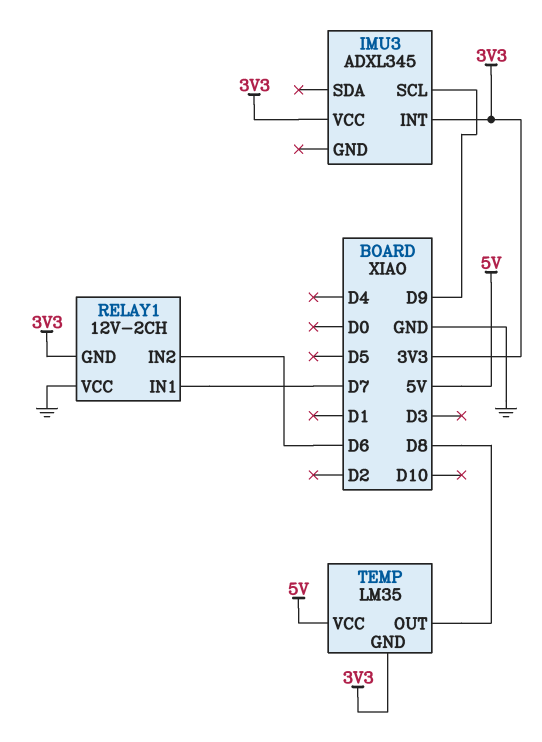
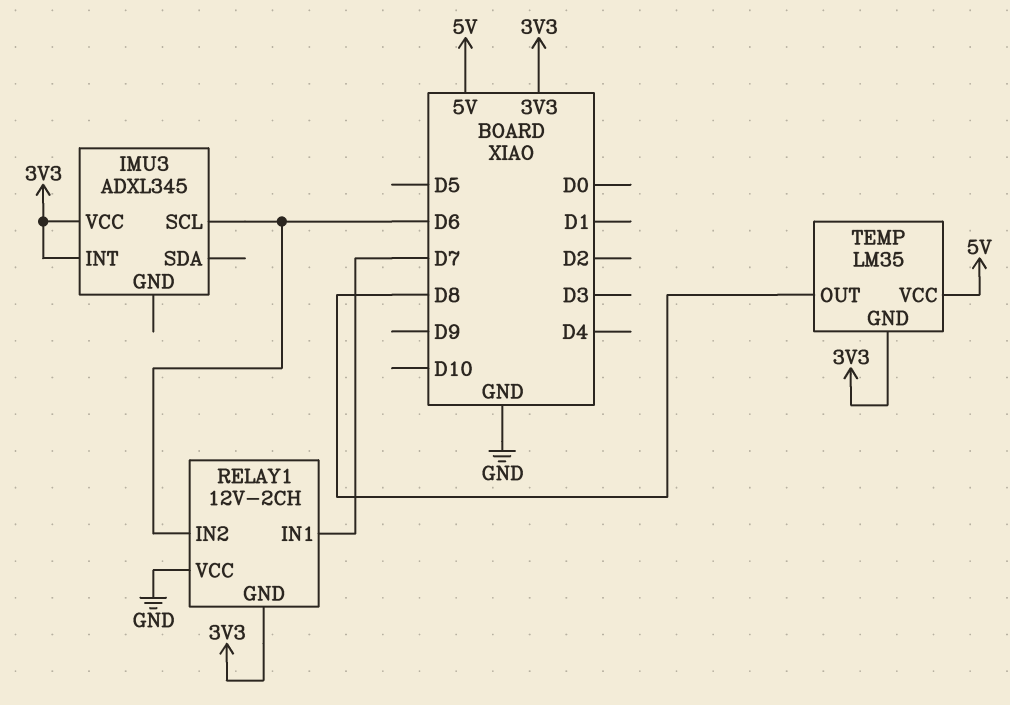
IMU3 pin SCL: D9 -> D6

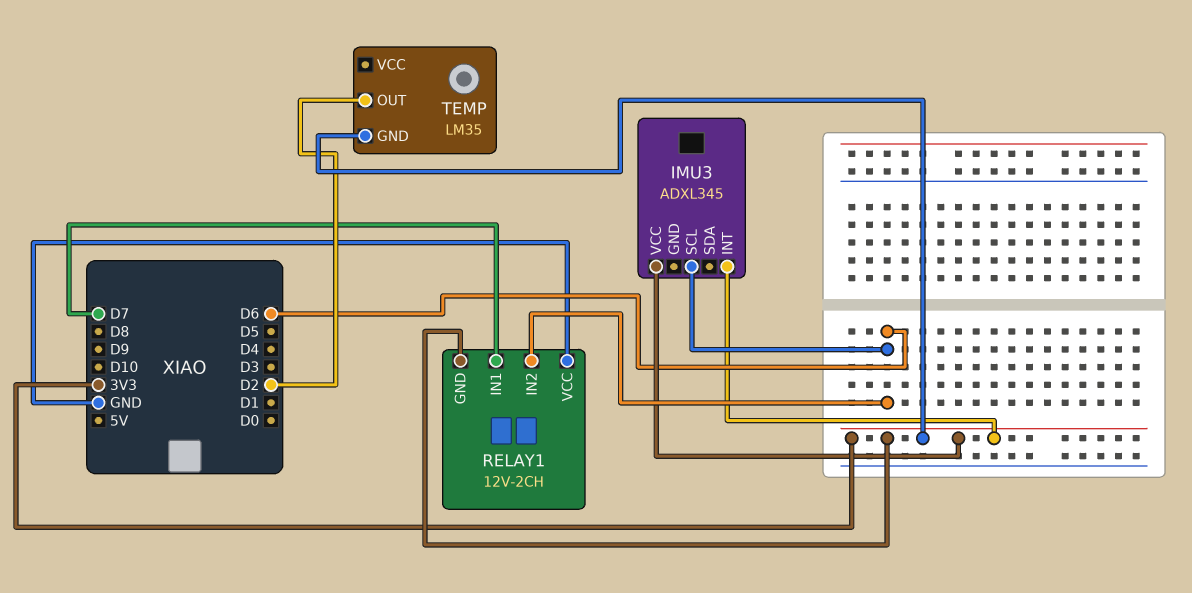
TEMP pin OUT: D8 -> D2
TEMP pin VCC: 5V -> none

